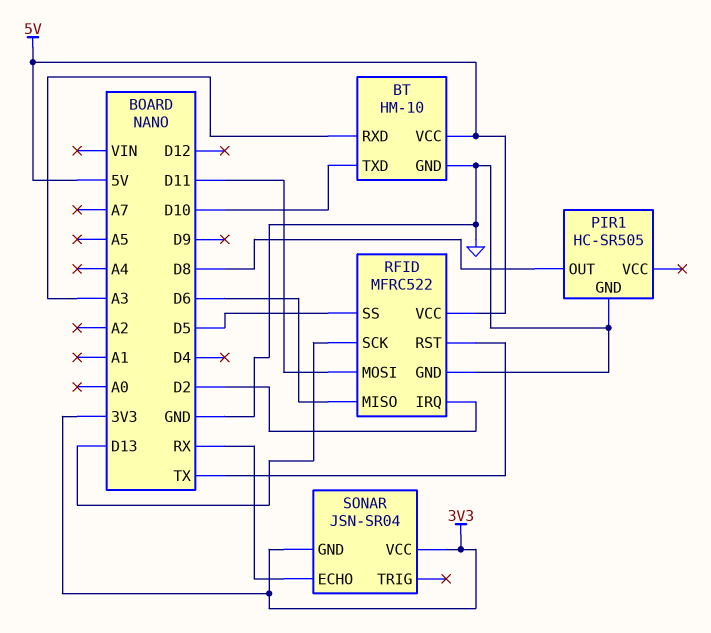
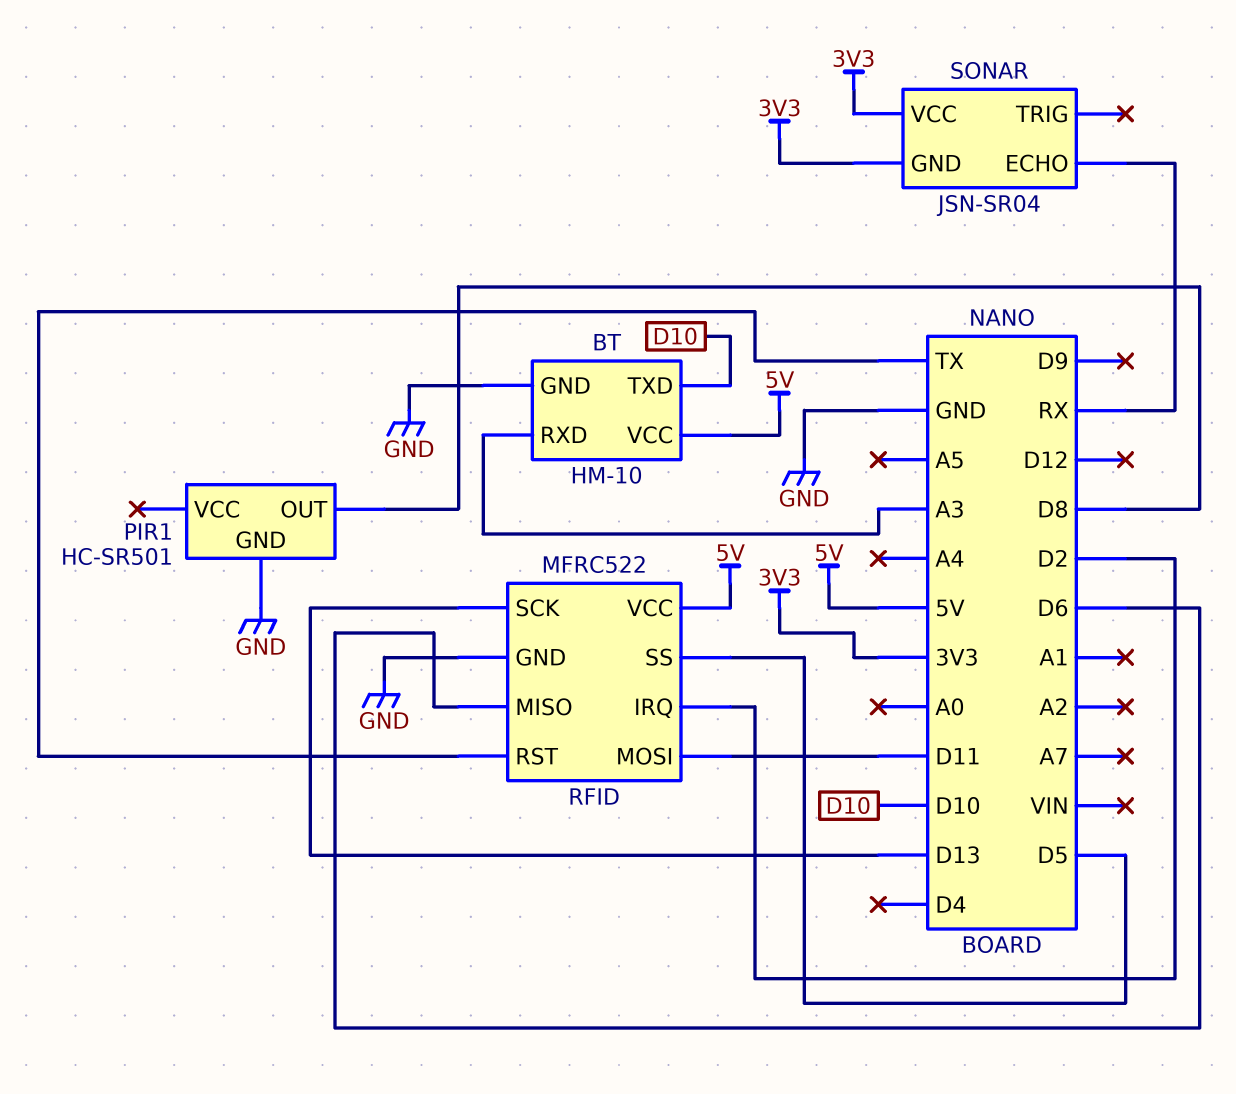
PIR1: HC-SR505 -> HC-SR501

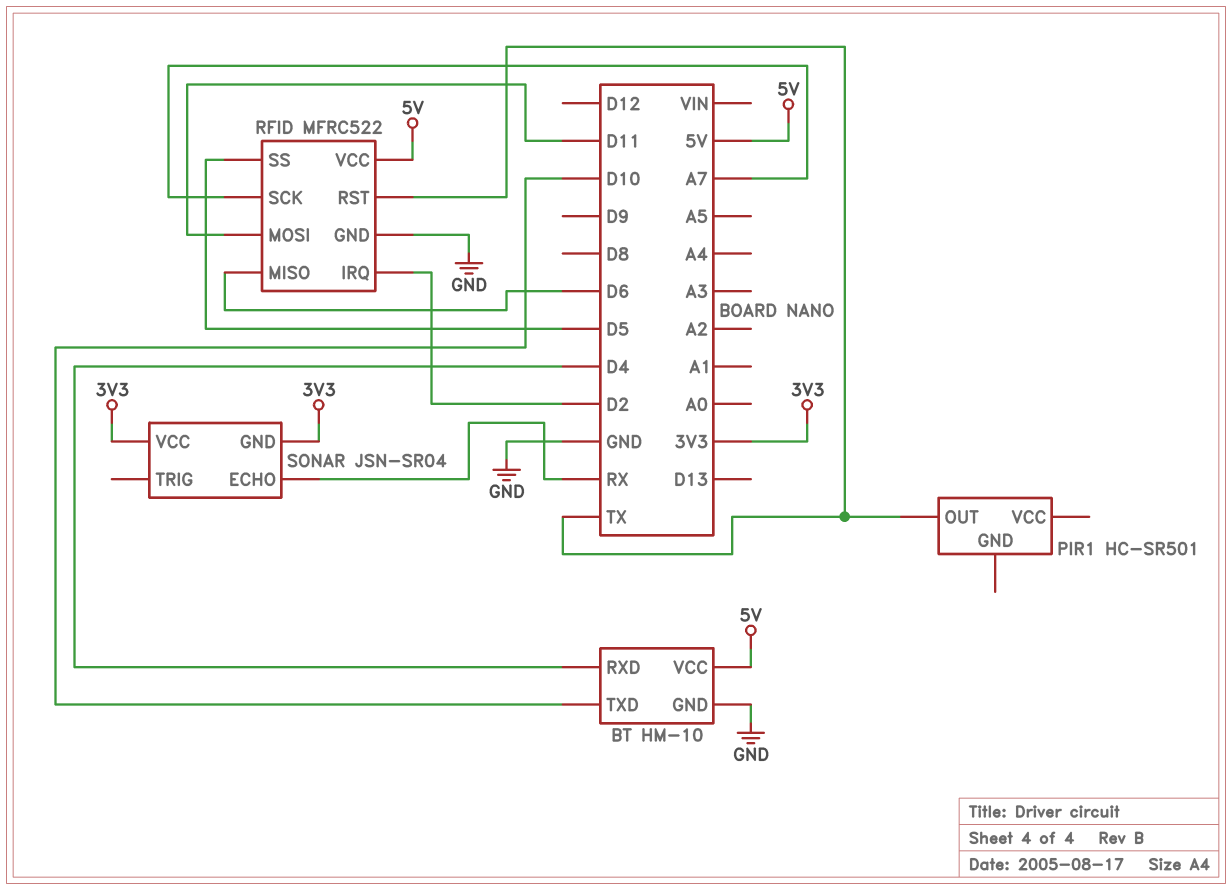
BT pin RXD: A3 -> D4
PIR1 pin GND: GND -> none
PIR1 pin OUT: D8 -> TX
RFID pin SCK: D13 -> A7

